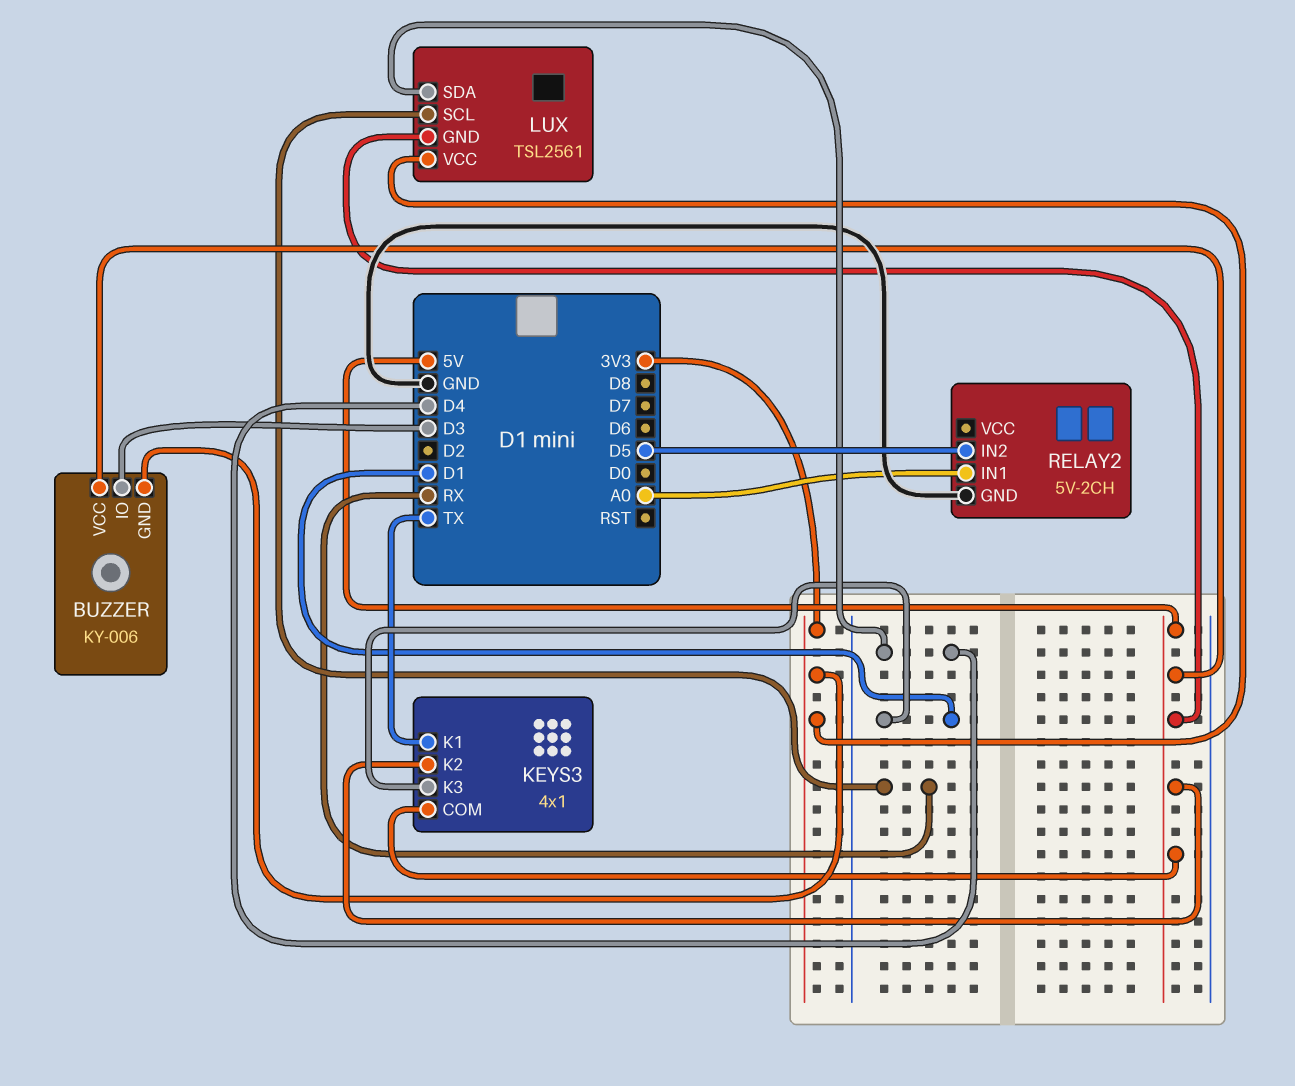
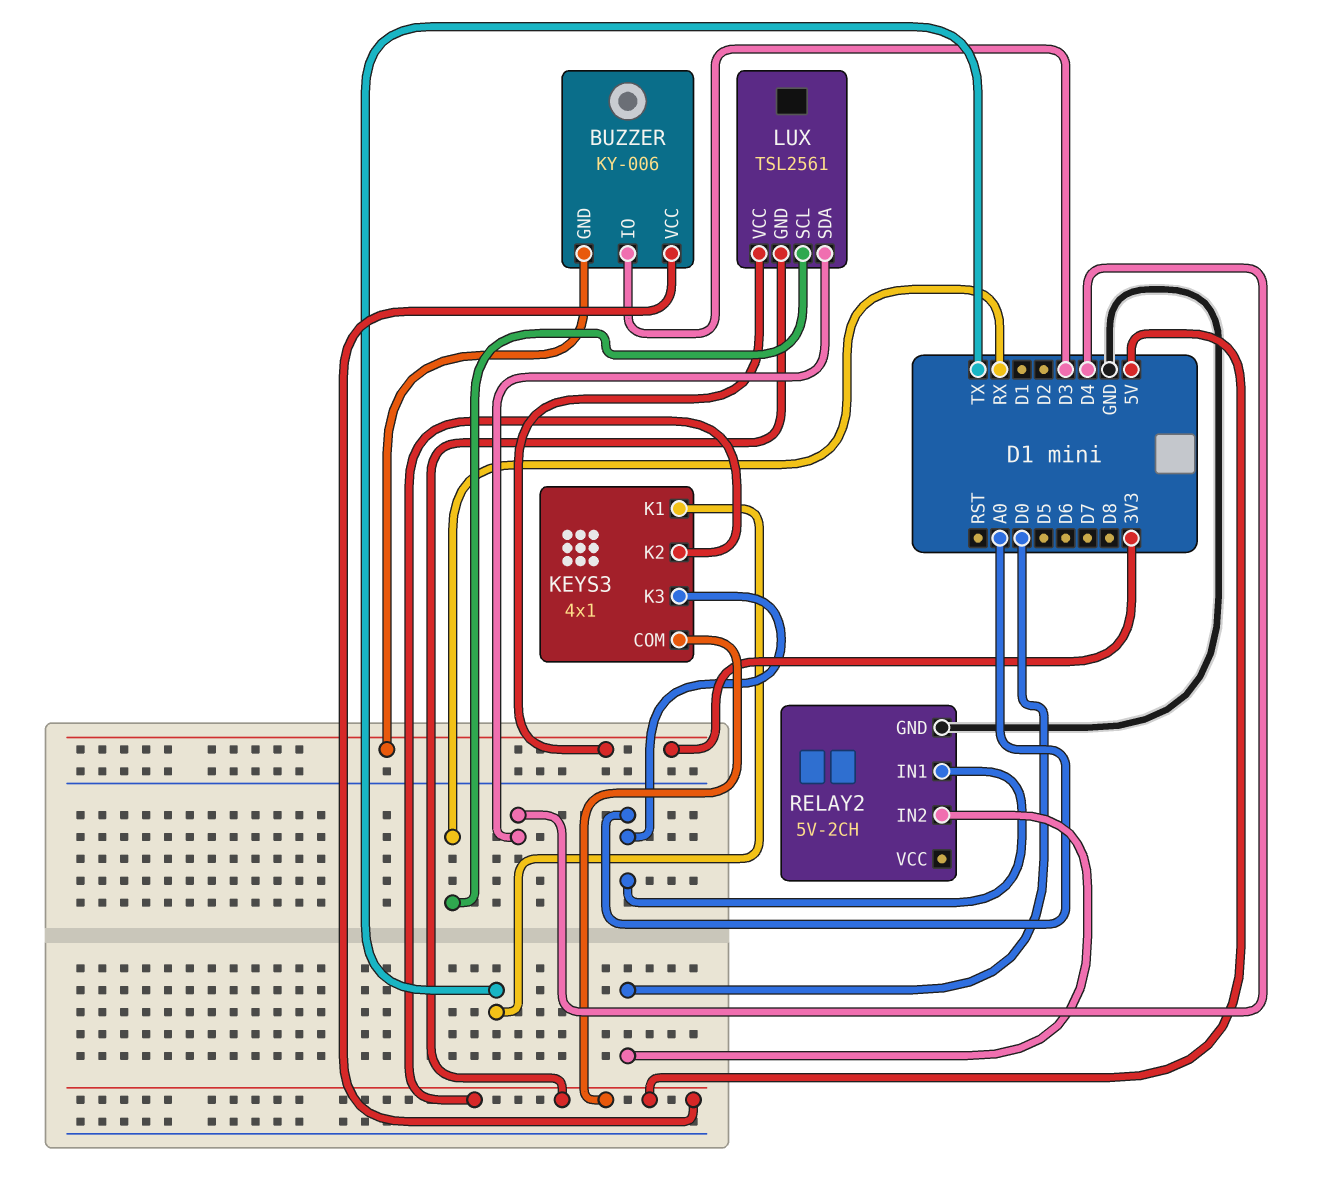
KEYS3 pin K3: D1 -> A0
RELAY2 pin IN2: D5 -> D0

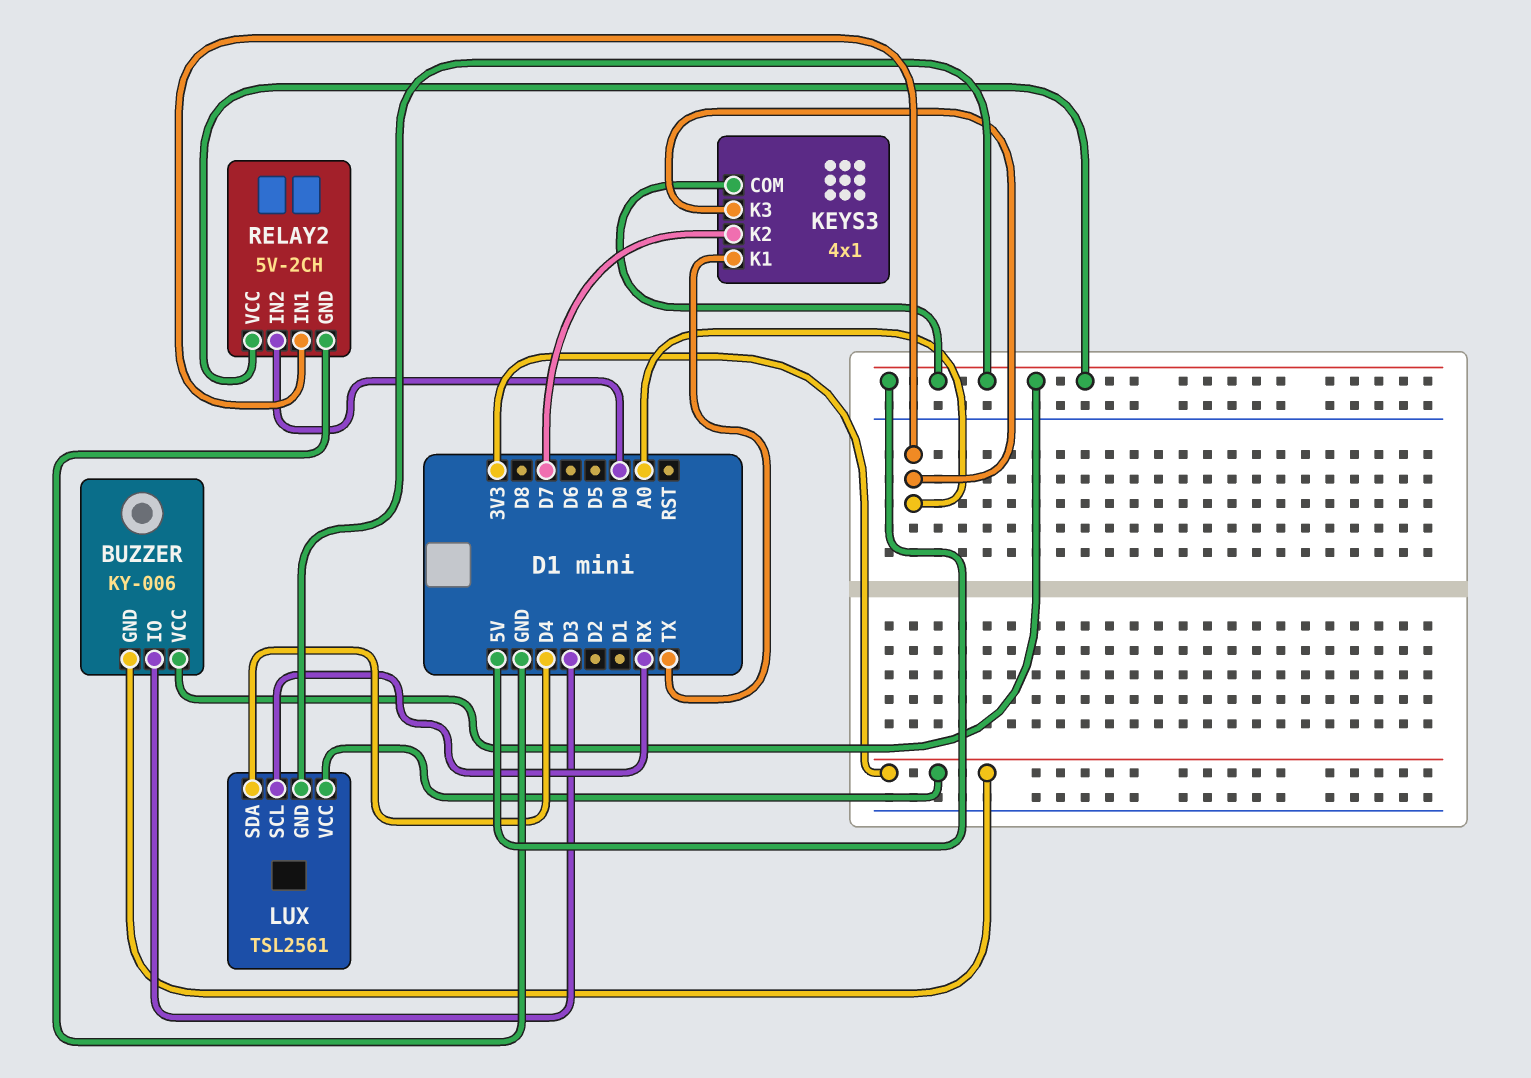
KEYS3 pin K2: 5V -> D7
RELAY2 pin VCC: none -> 5V

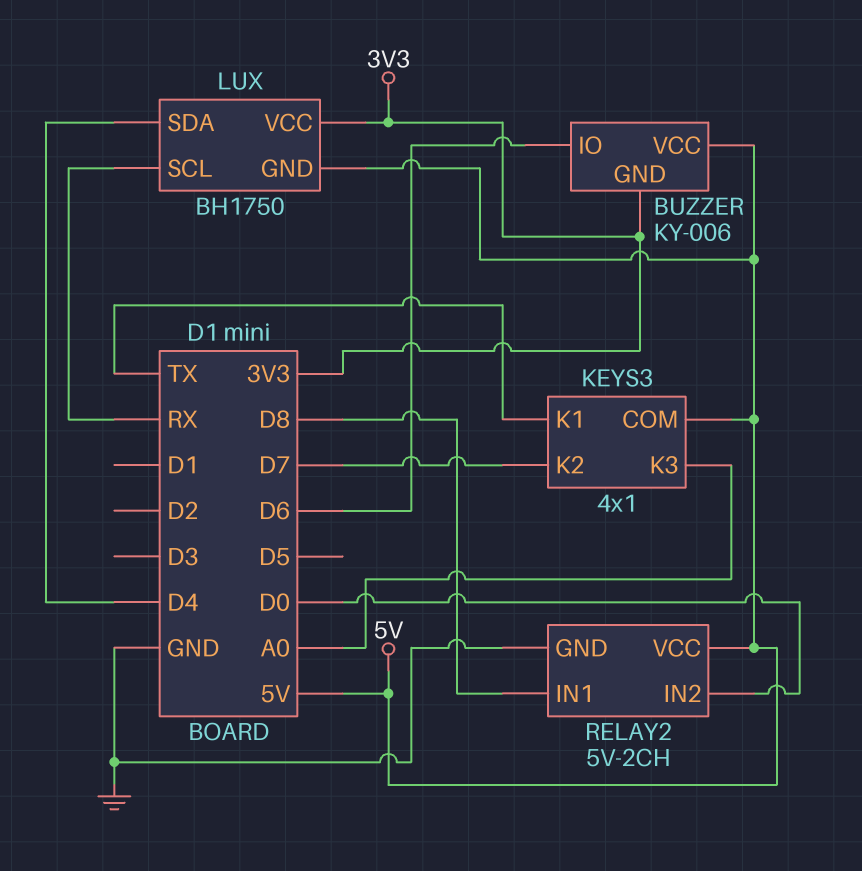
BUZZER pin IO: D3 -> D6
LUX: TSL2561 -> BH1750
RELAY2 pin IN1: A0 -> D8

